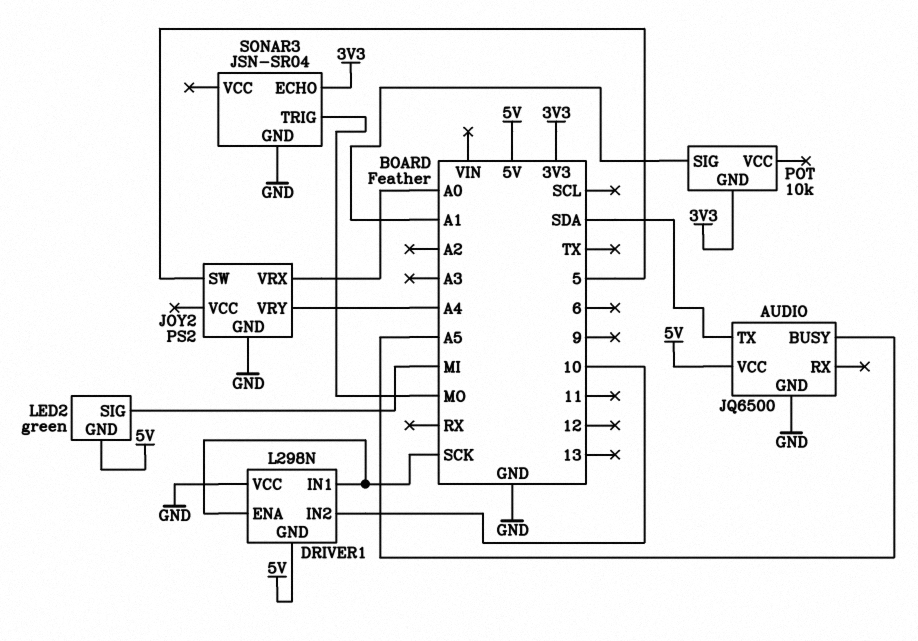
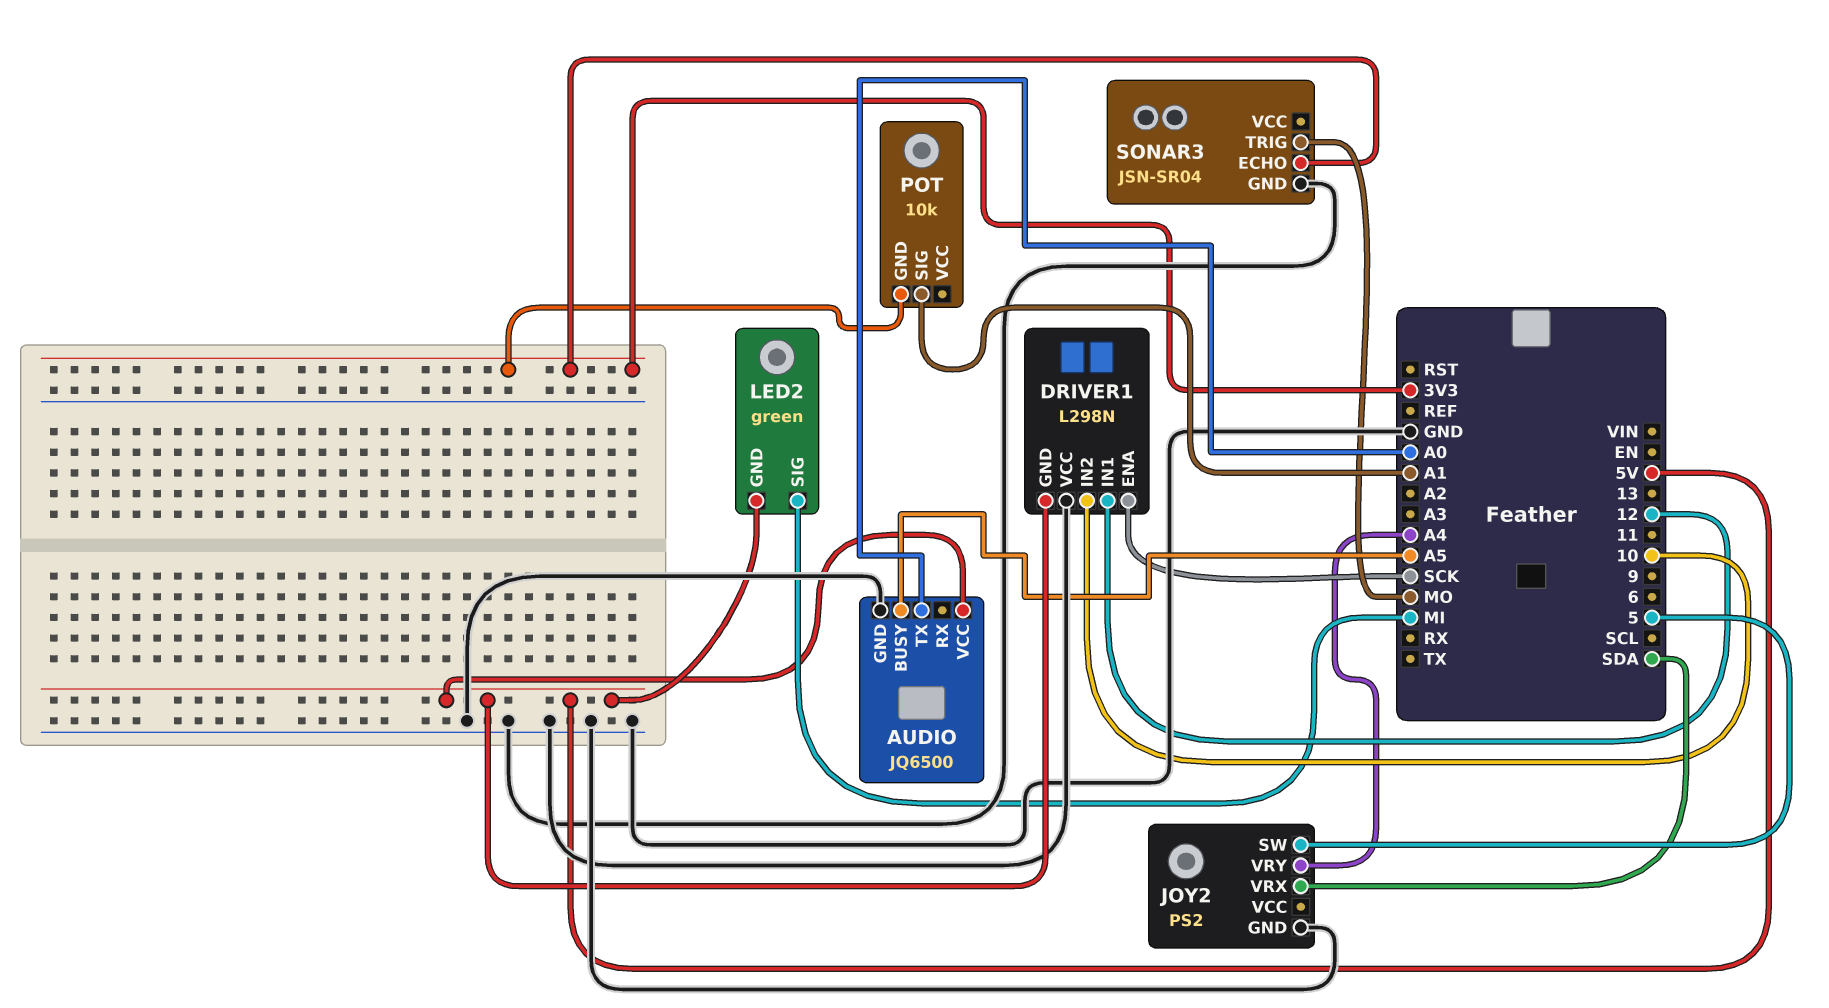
AUDIO pin TX: SDA -> A0
DRIVER1 pin IN1: SCK -> 12
JOY2 pin VRX: A0 -> SDA

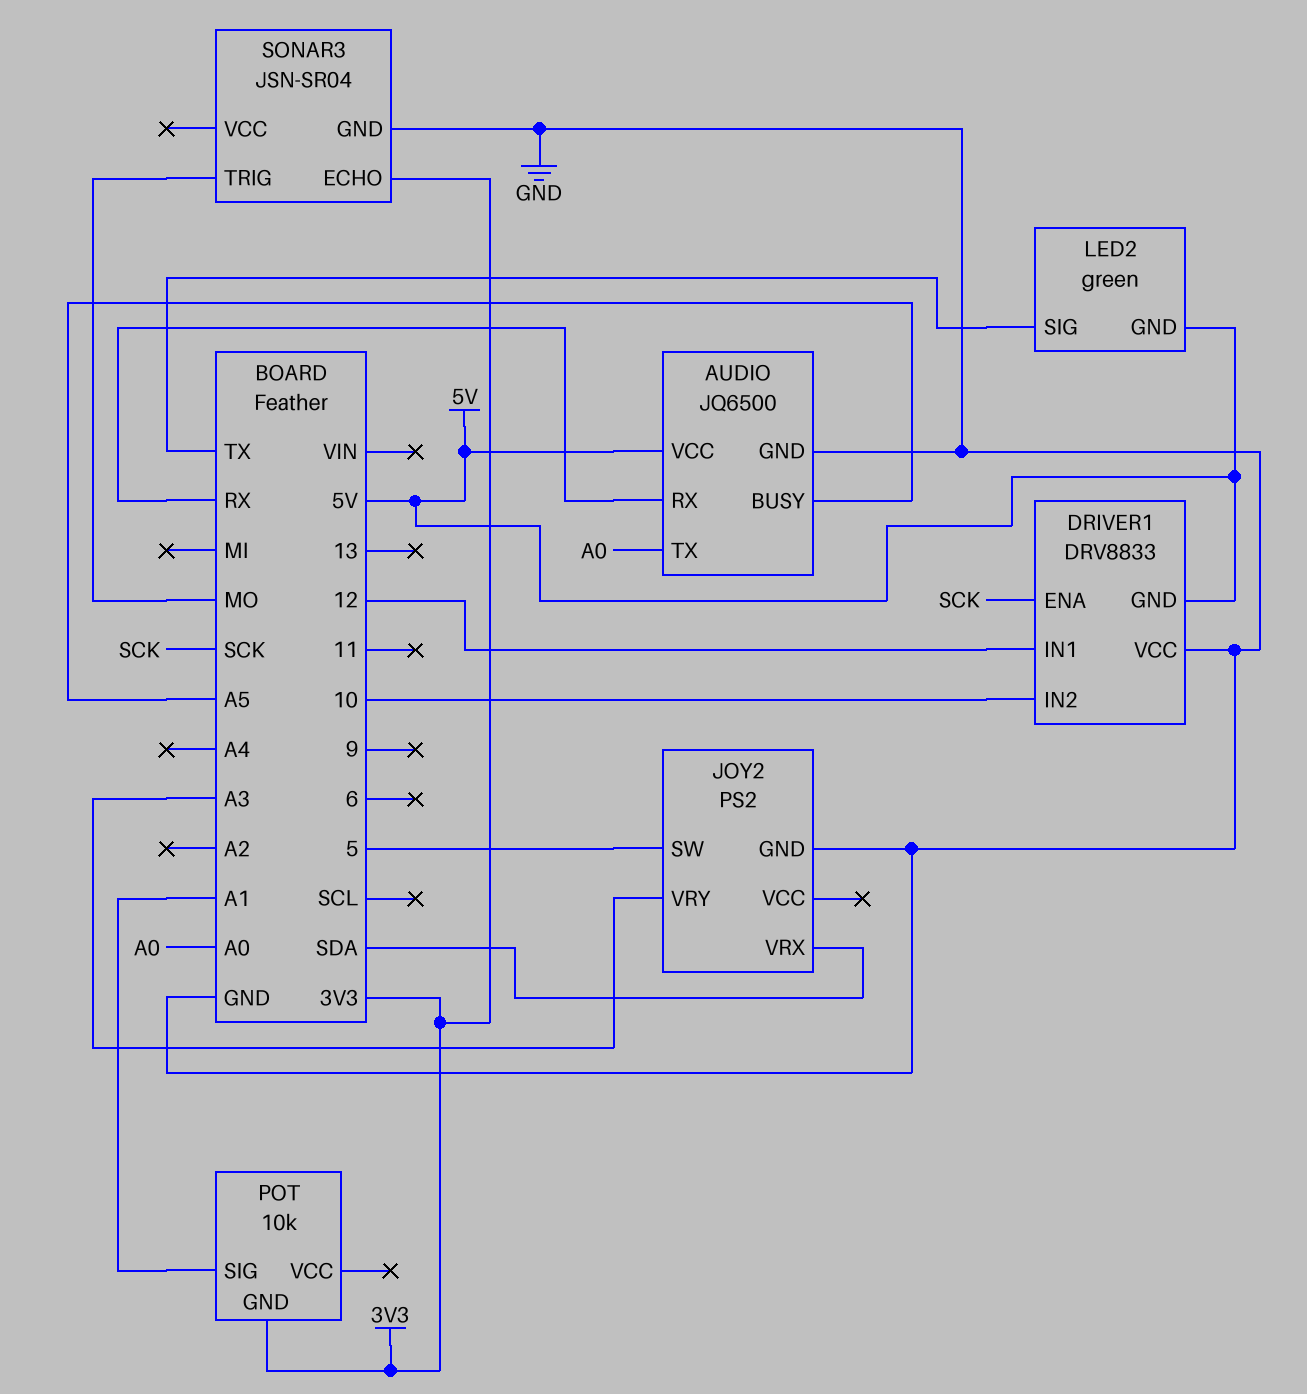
AUDIO pin RX: none -> RX
DRIVER1: L298N -> DRV8833
JOY2 pin VRY: A4 -> A3
LED2 pin SIG: MI -> TX

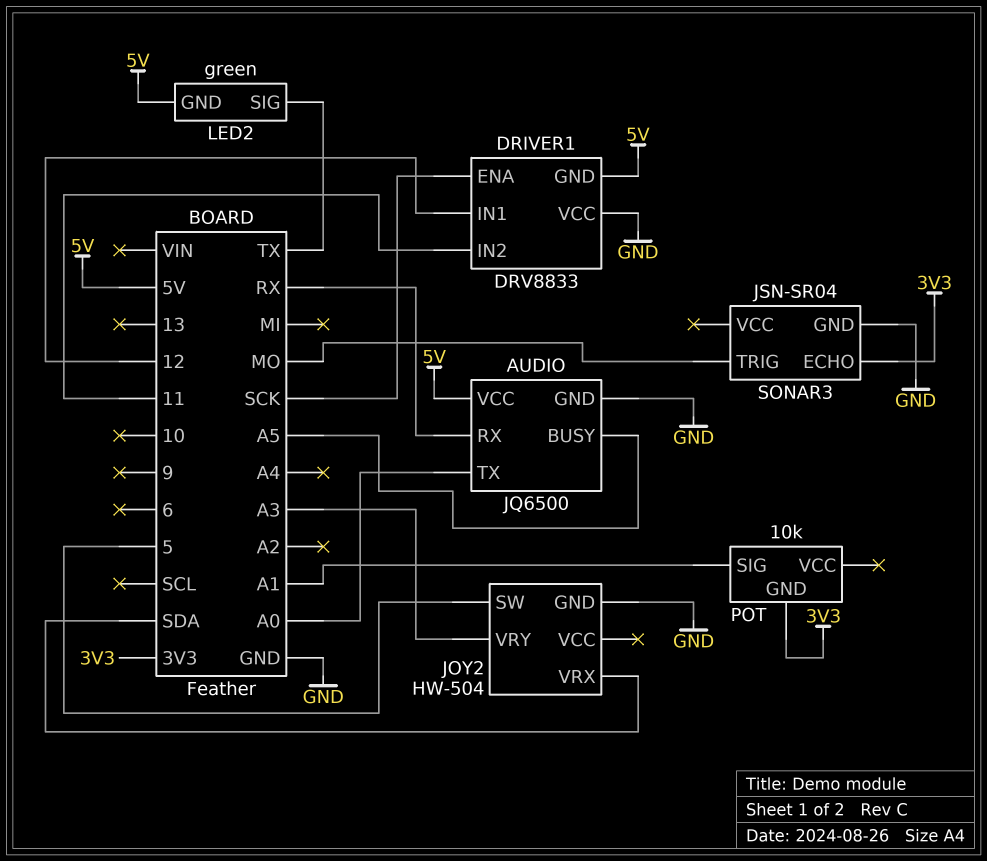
DRIVER1 pin IN2: 10 -> 11
JOY2: PS2 -> HW-504

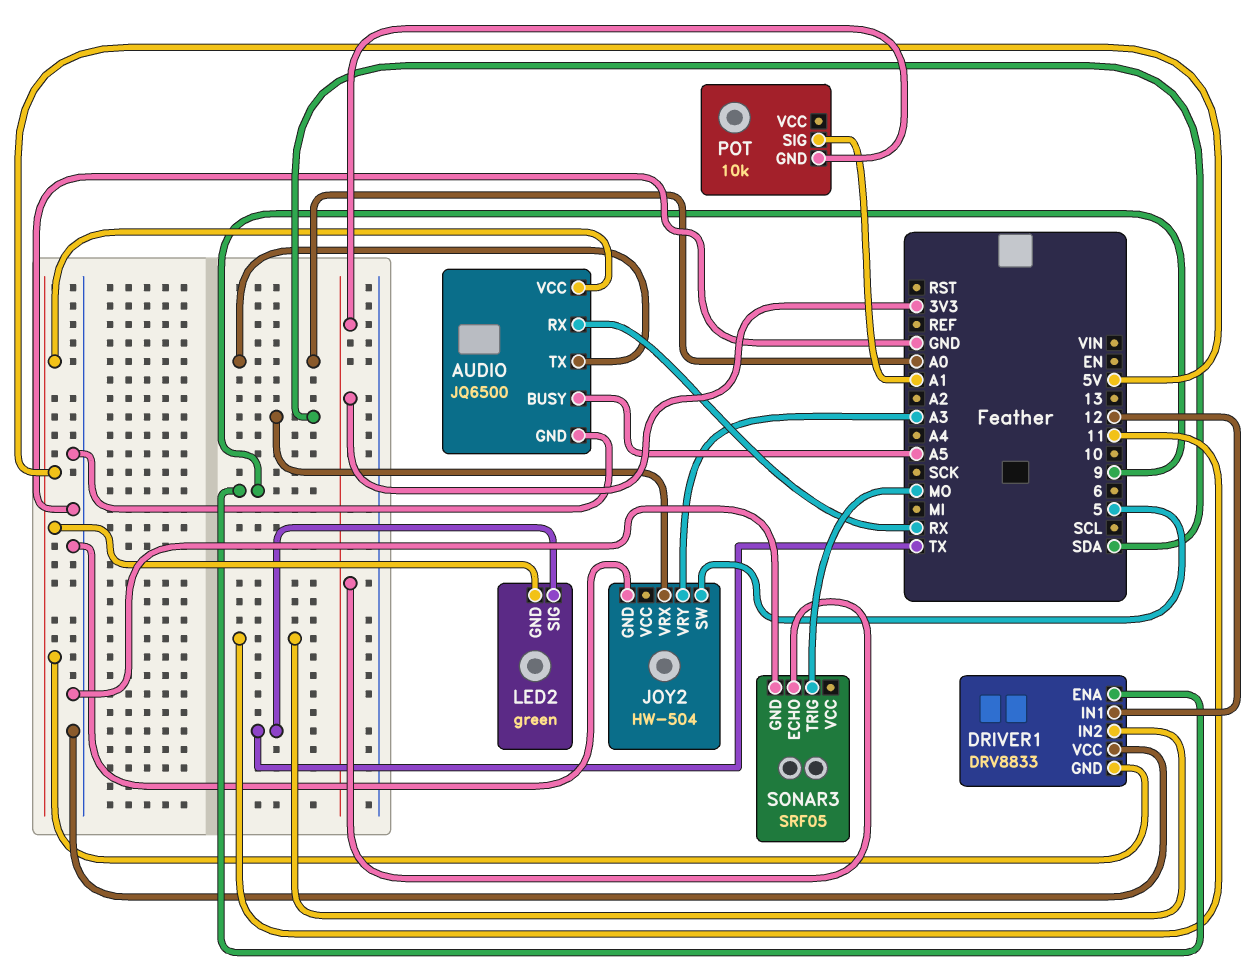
DRIVER1 pin ENA: SCK -> 9
SONAR3: JSN-SR04 -> SRF05

